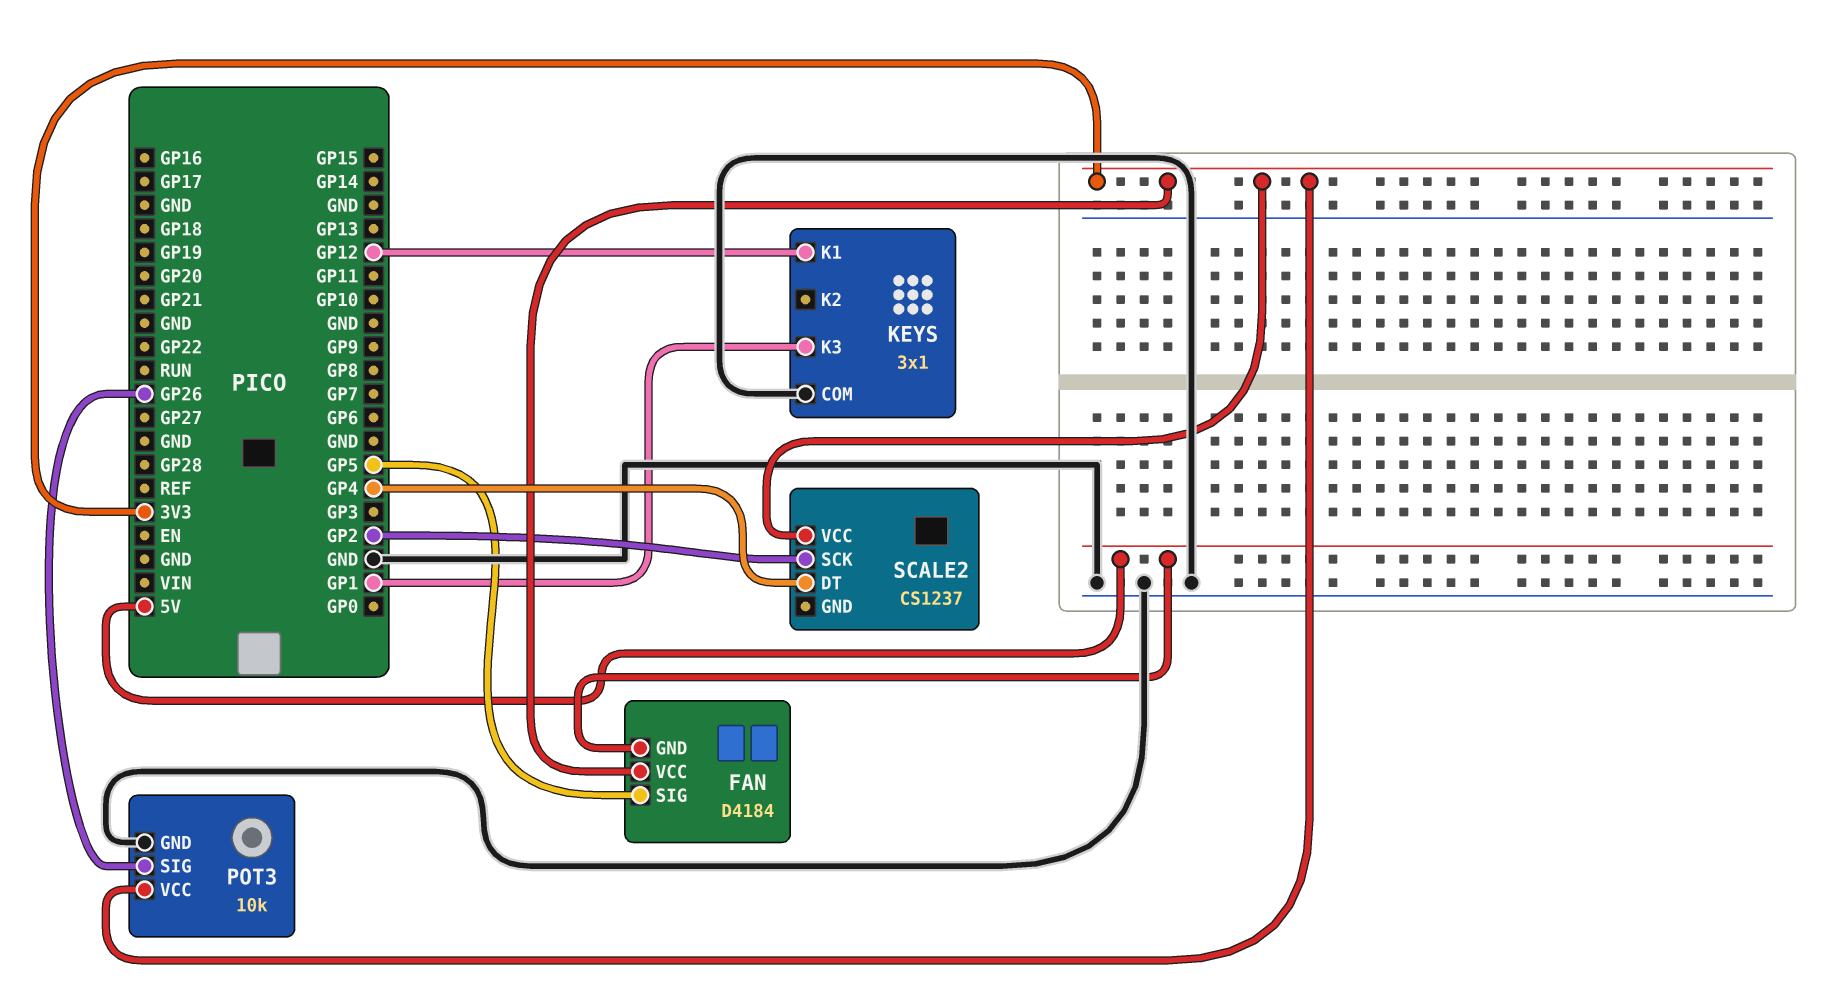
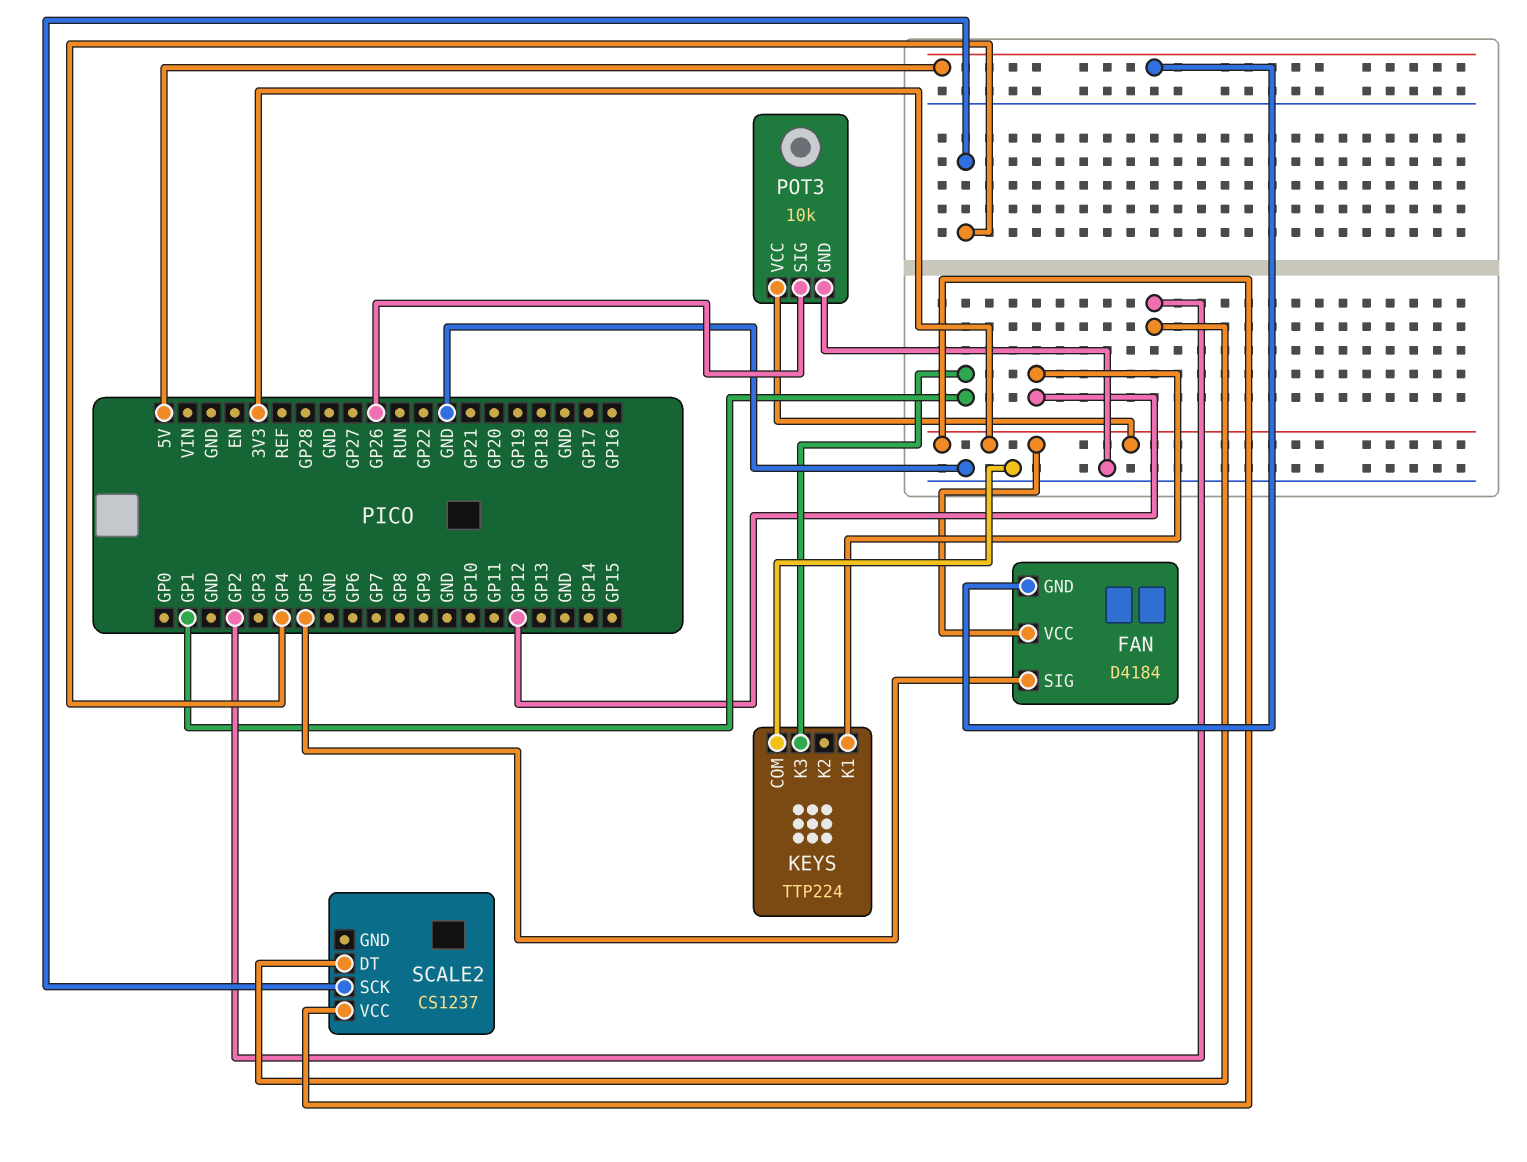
KEYS: 3x1 -> TTP224
SCALE2 pin DT: GP4 -> GP2
SCALE2 pin SCK: GP2 -> GP4

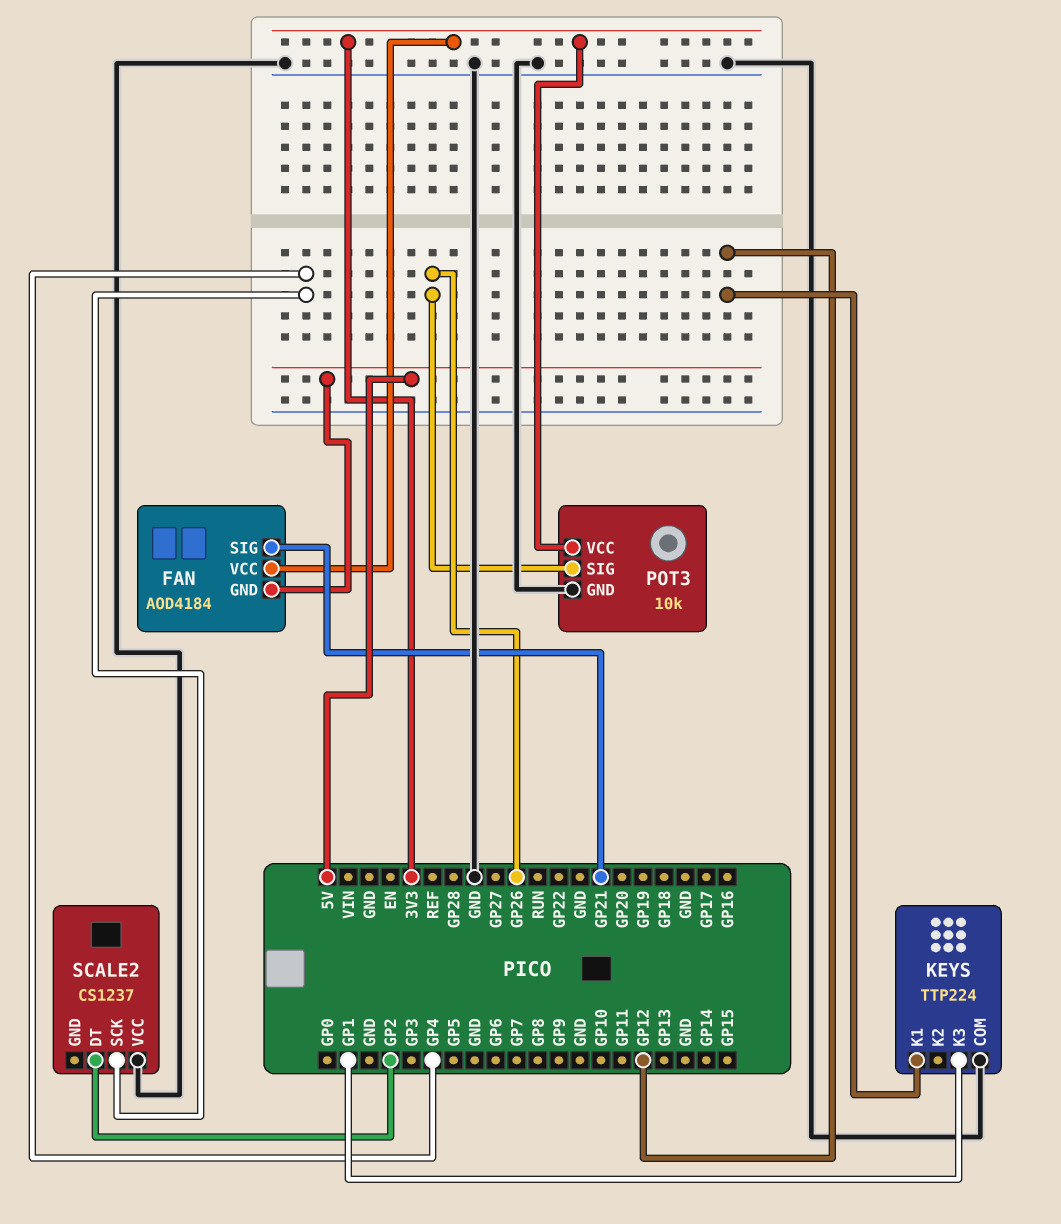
FAN: D4184 -> AOD4184
FAN pin SIG: GP5 -> GP21
SCALE2 pin VCC: 3V3 -> GND

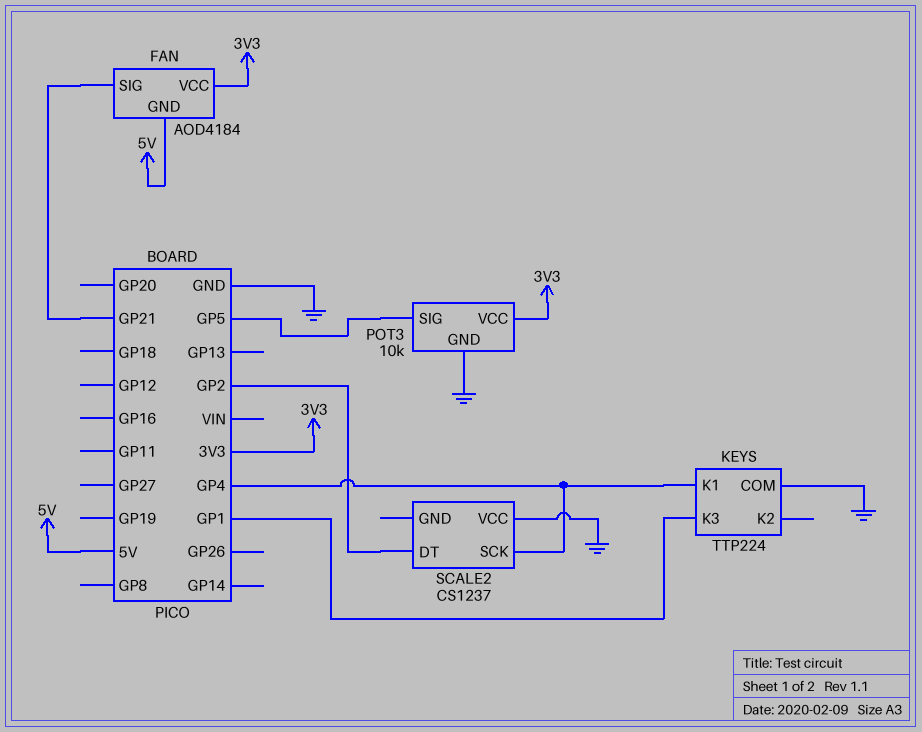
KEYS pin K1: GP12 -> GP4
POT3 pin SIG: GP26 -> GP5

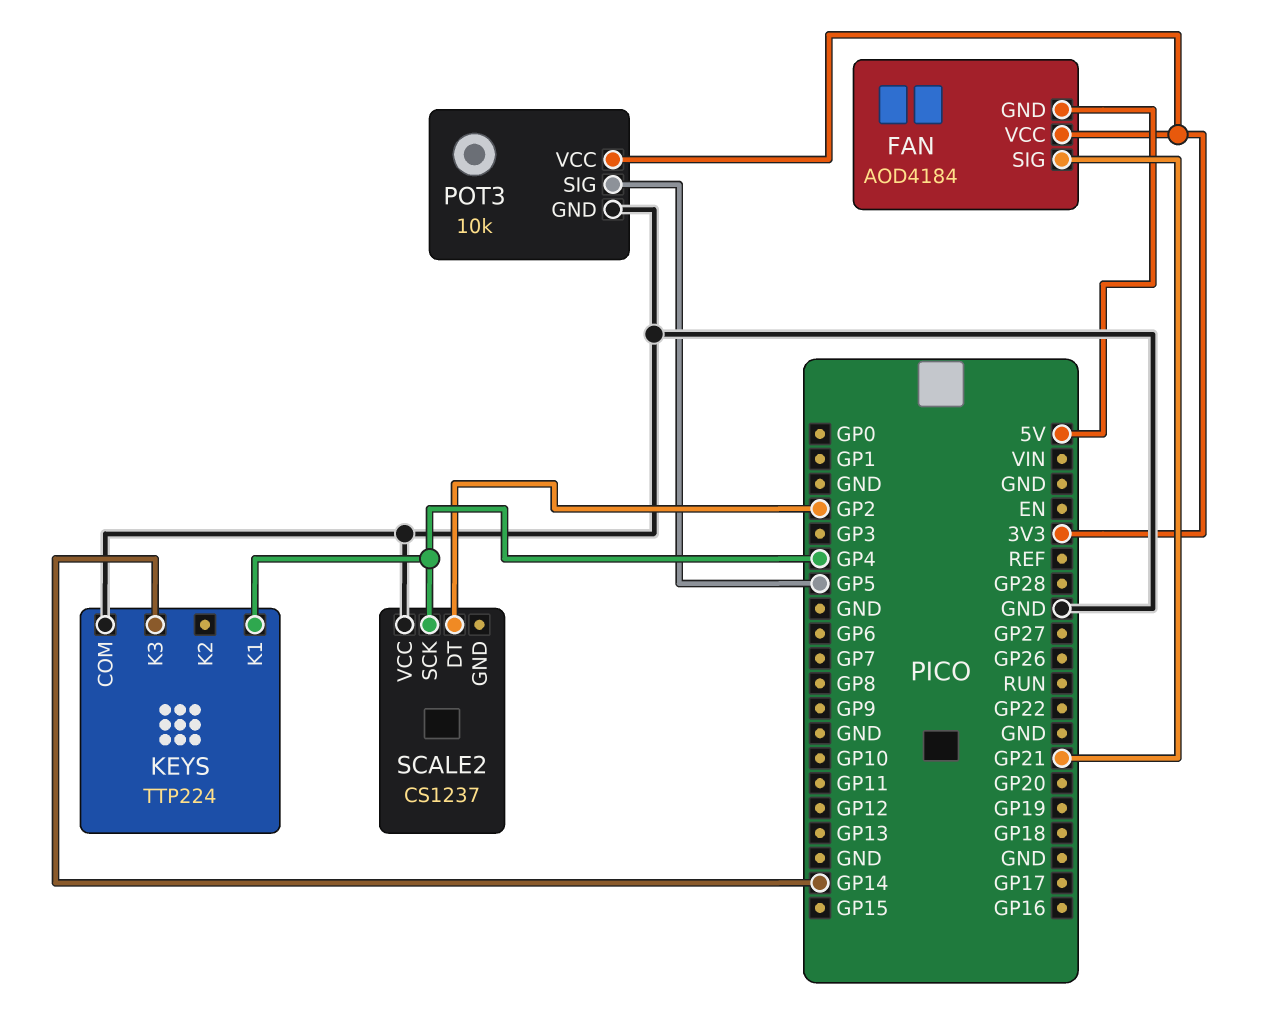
KEYS pin K3: GP1 -> GP14

